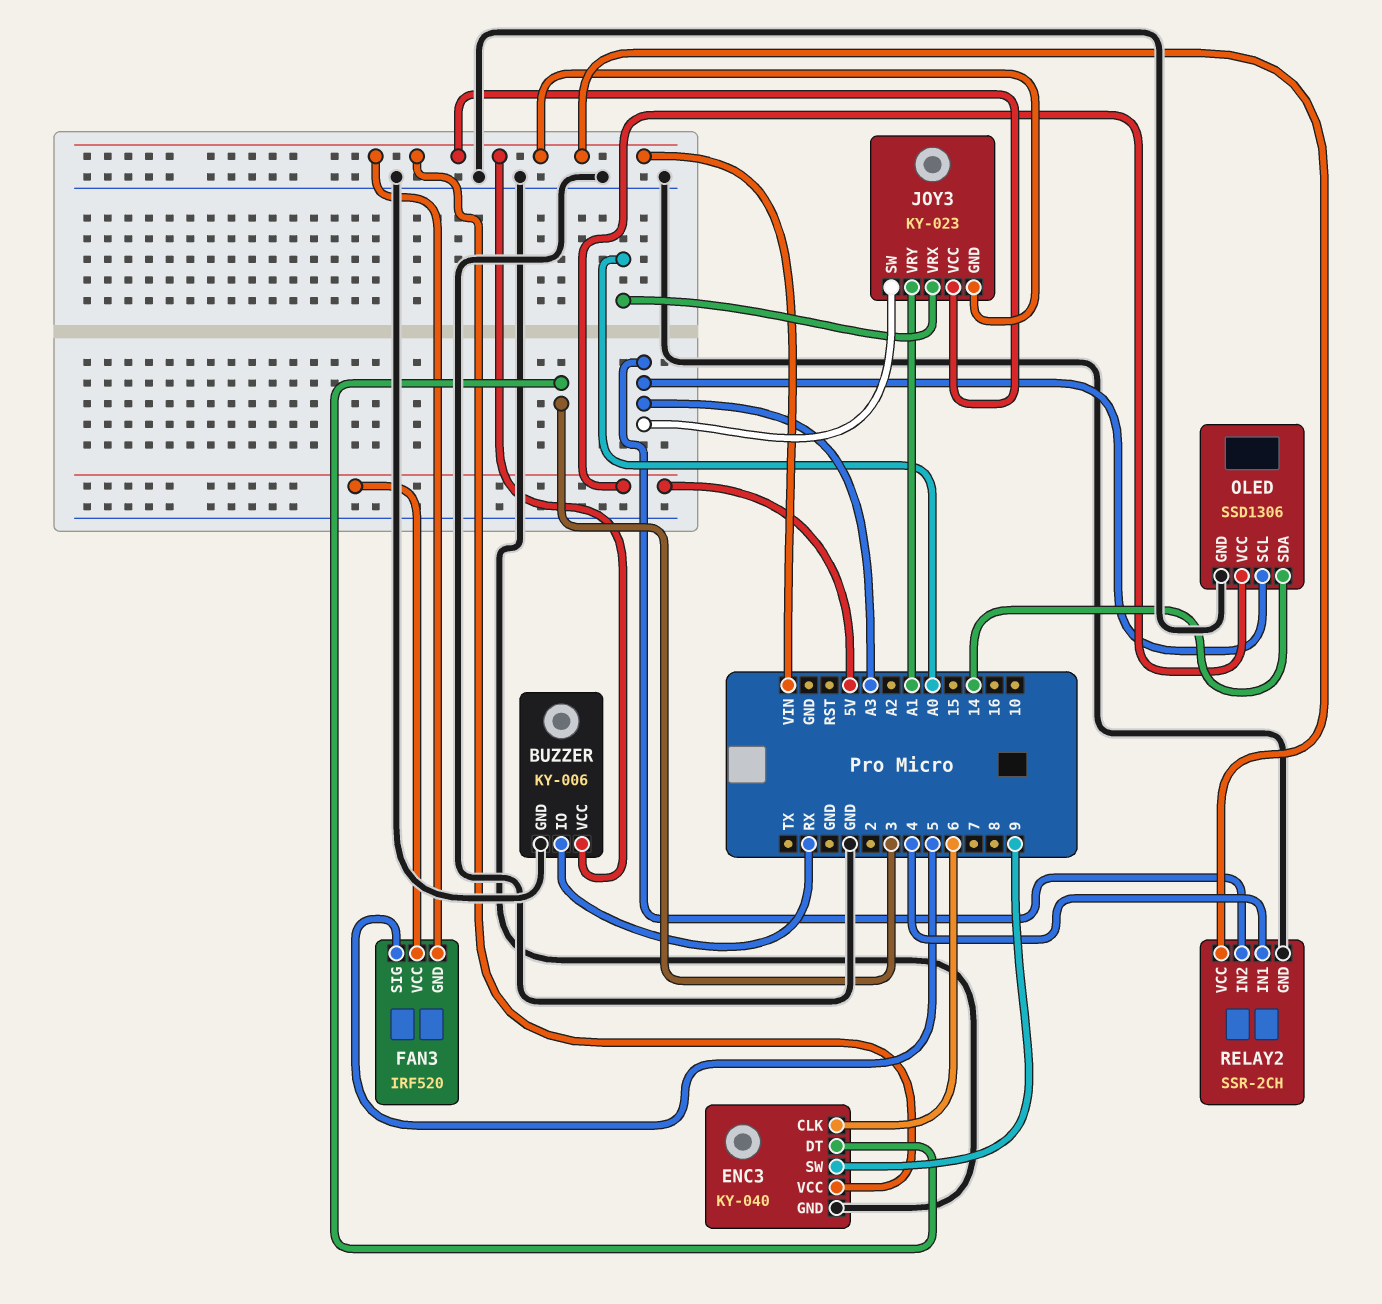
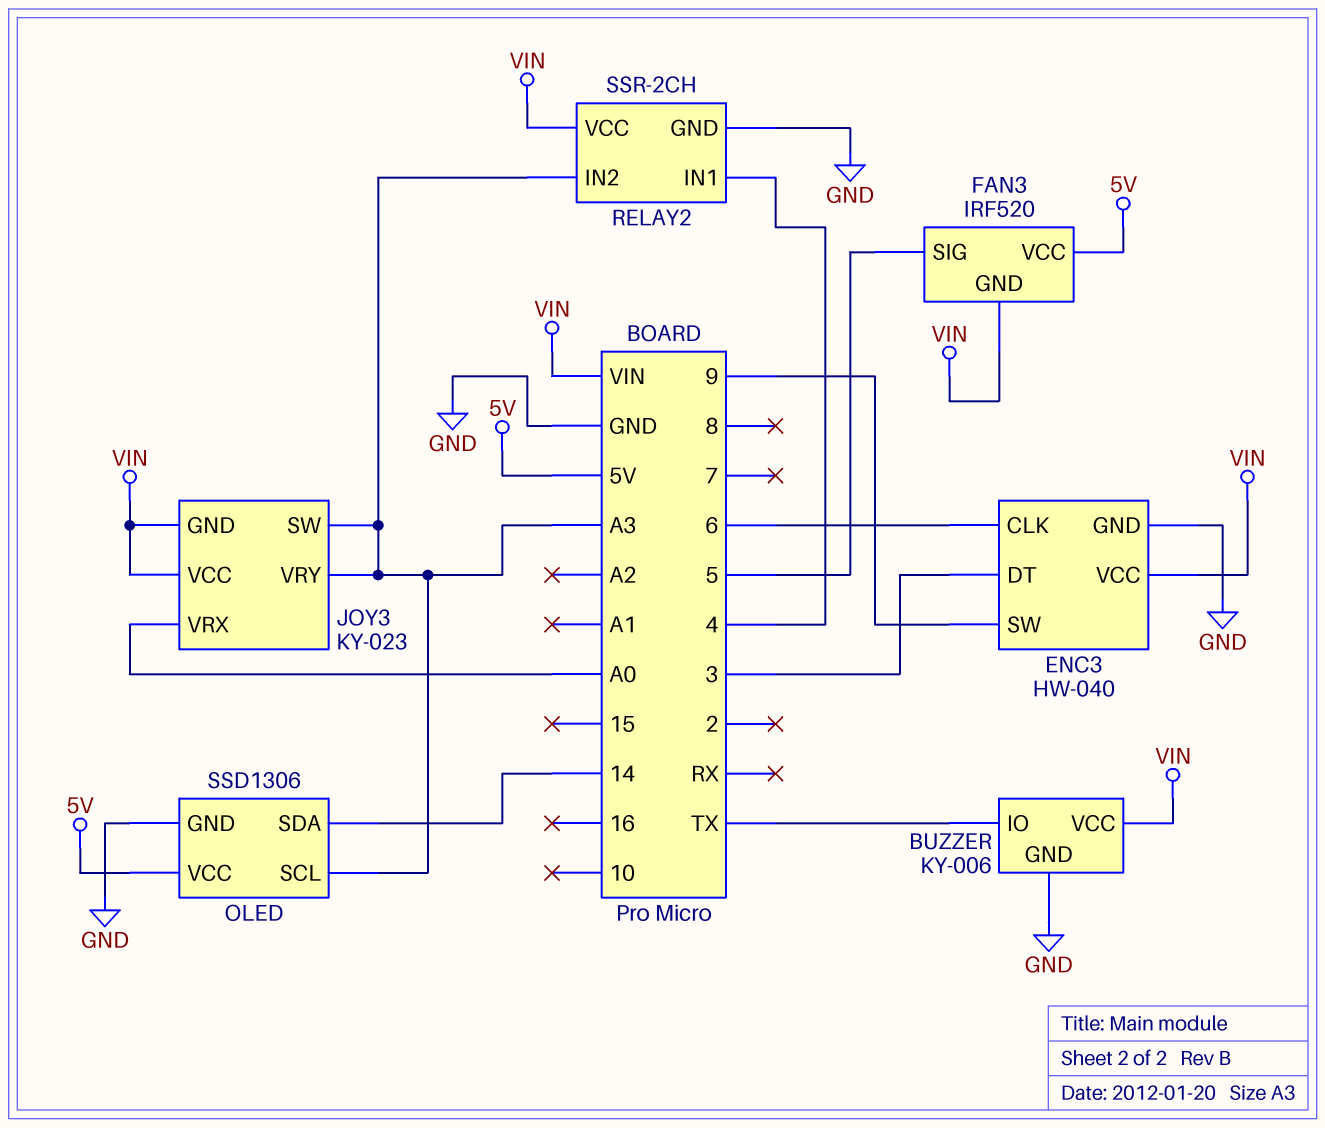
BUZZER pin IO: RX -> TX
ENC3: KY-040 -> HW-040
JOY3 pin VRY: A1 -> A3

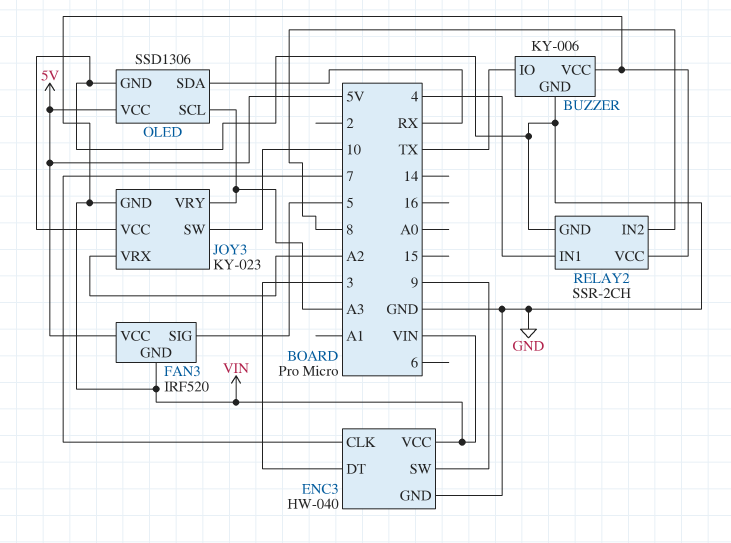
ENC3 pin CLK: 6 -> 7
JOY3 pin SW: A3 -> 10
JOY3 pin VCC: VIN -> GND
JOY3 pin VRX: A0 -> A2
OLED pin SDA: 14 -> RX
RELAY2 pin IN2: A3 -> 8

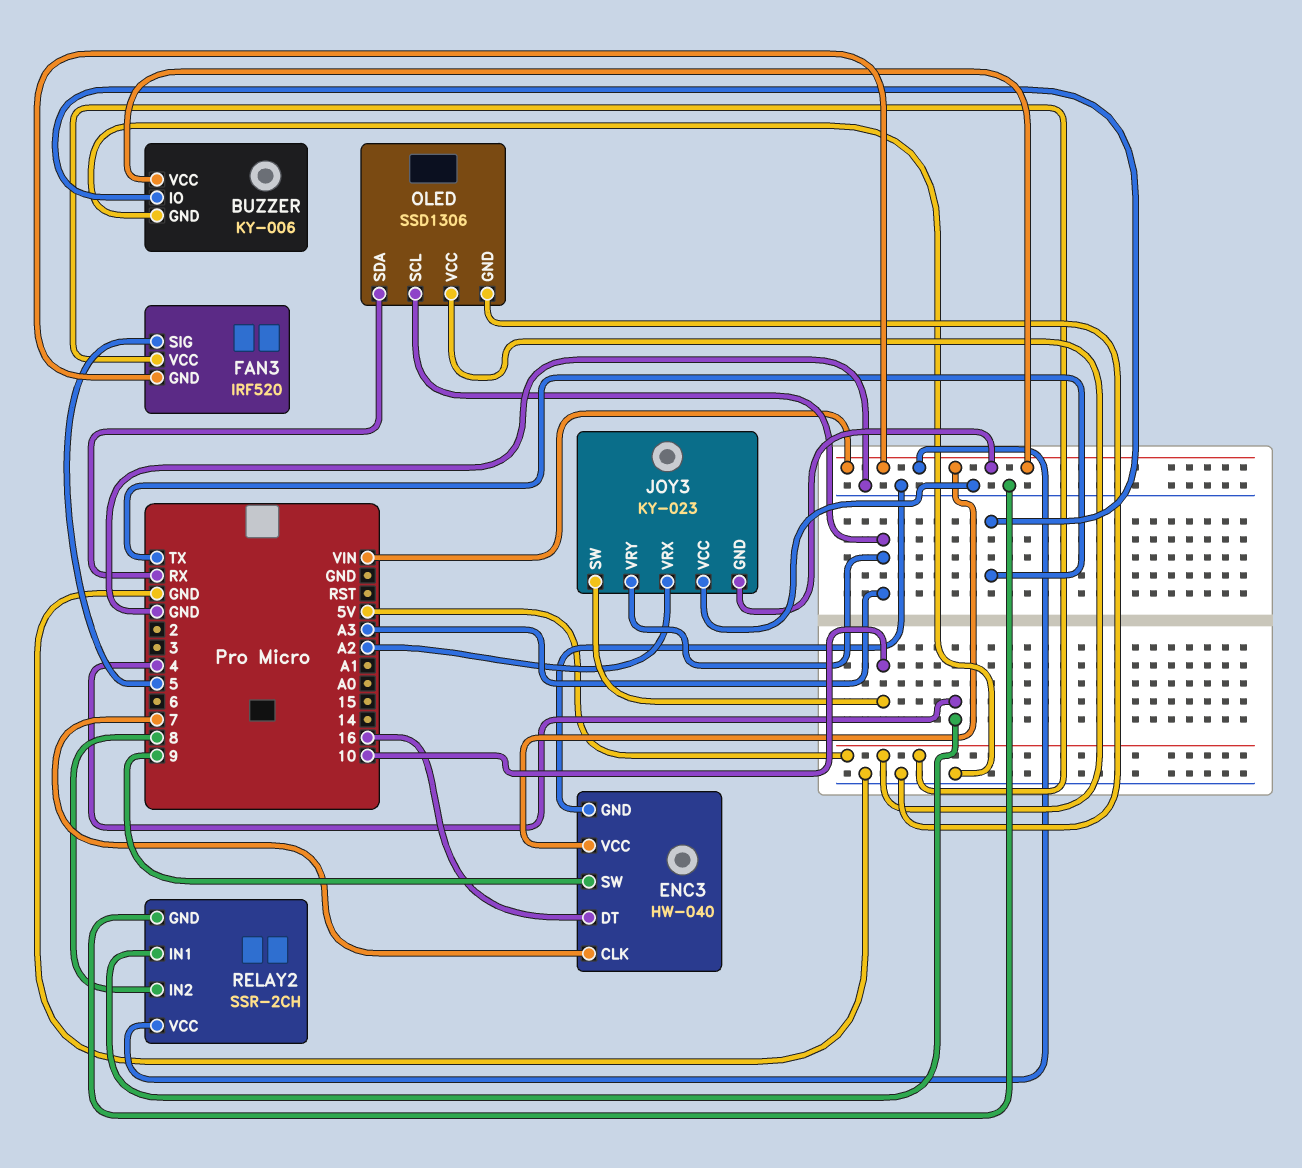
ENC3 pin DT: 3 -> 16

